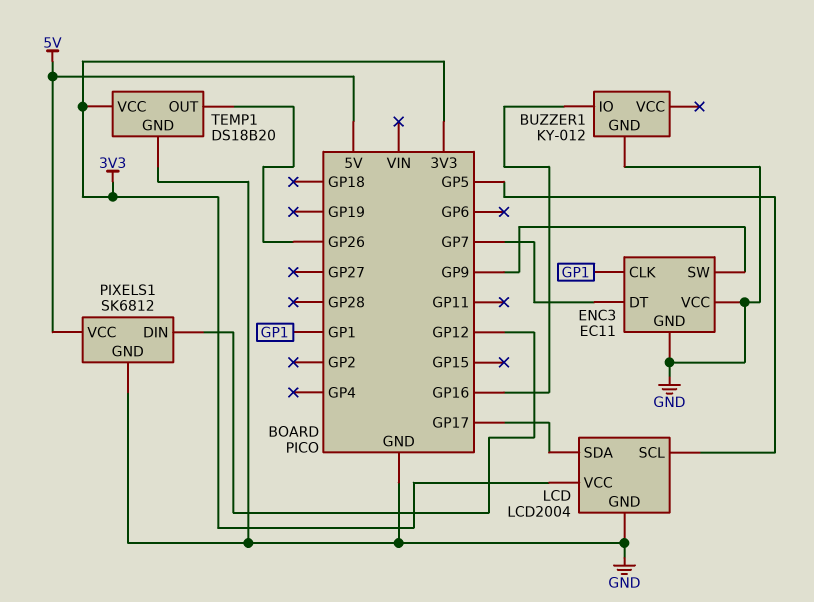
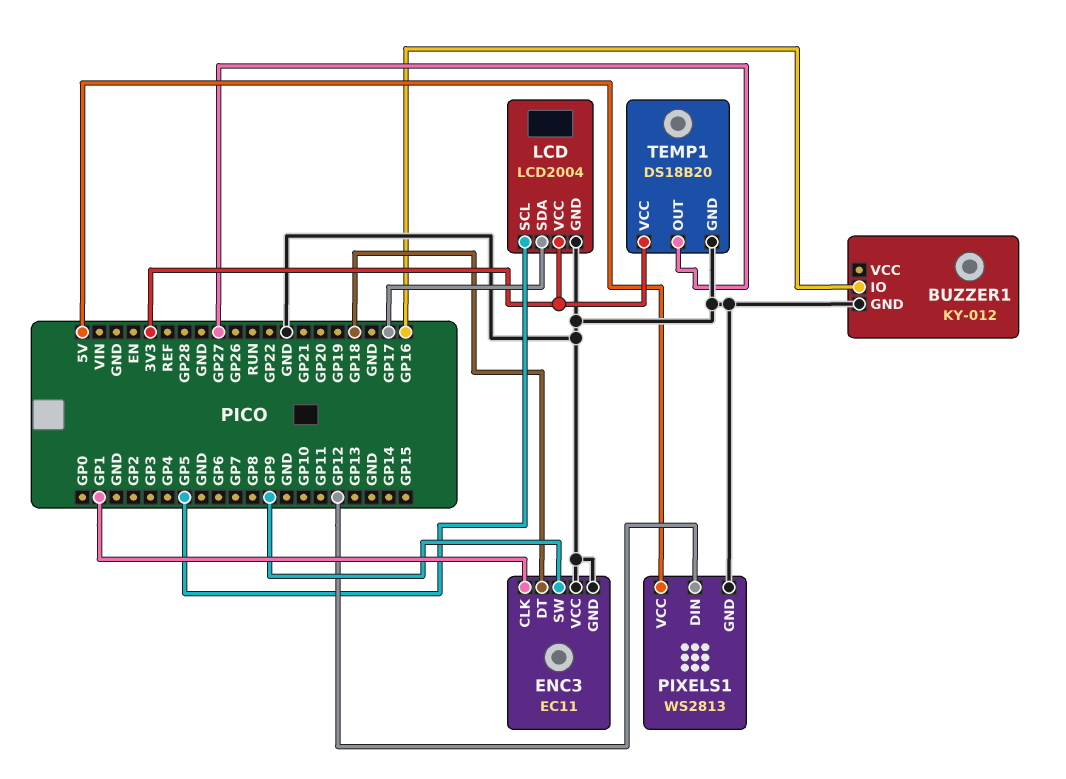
ENC3 pin DT: GP7 -> GP18
PIXELS1: SK6812 -> WS2813
TEMP1 pin OUT: GP26 -> GP27

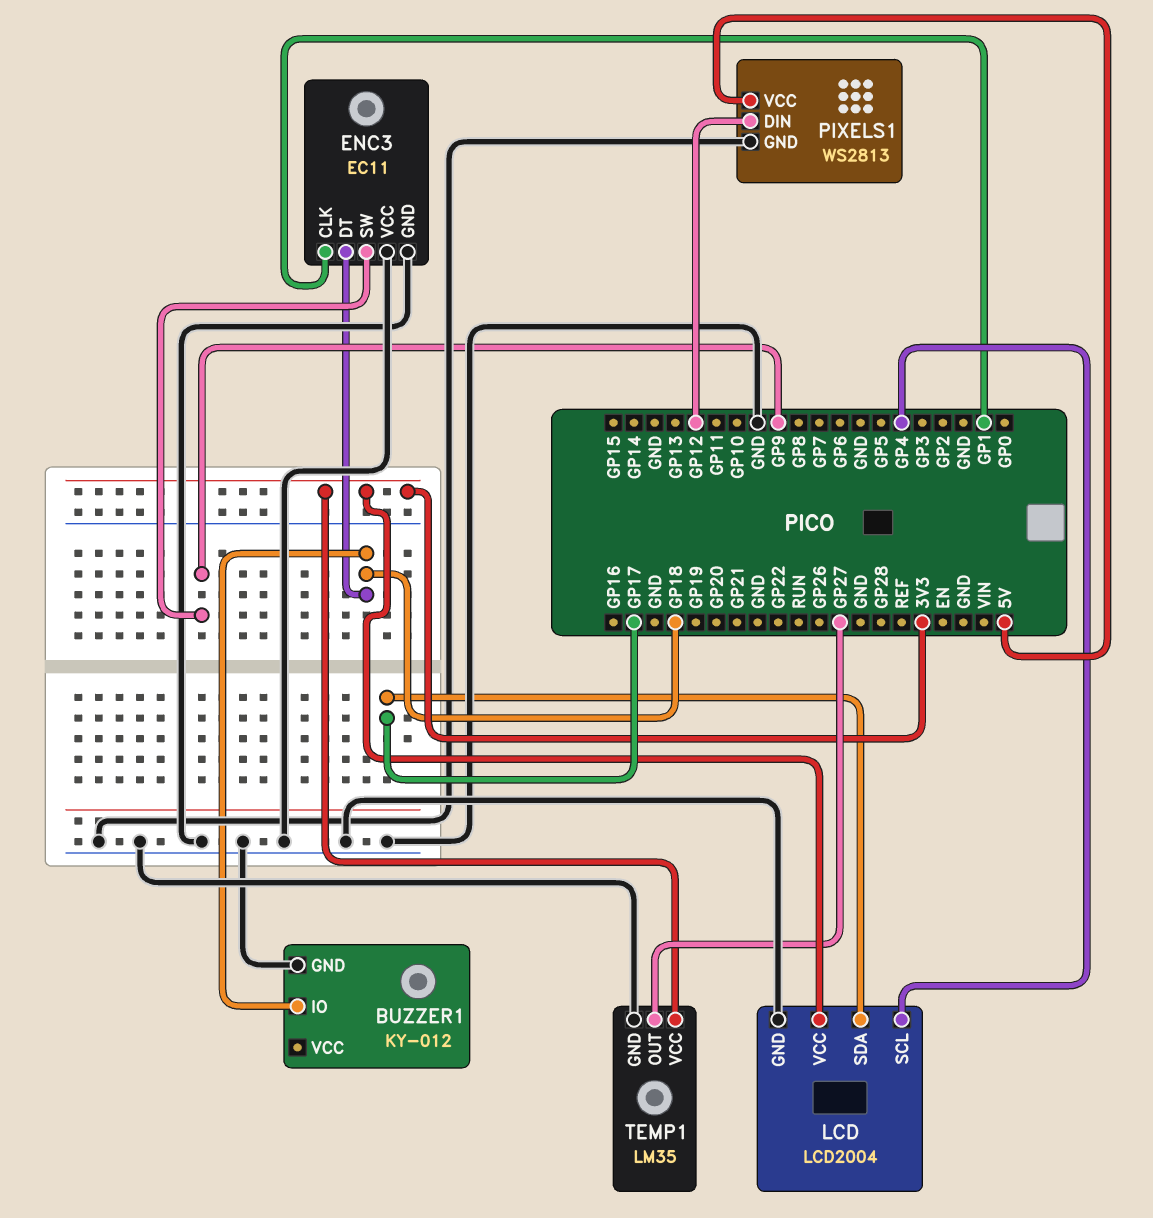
BUZZER1 pin IO: GP16 -> GP18
LCD pin SCL: GP5 -> GP4
TEMP1: DS18B20 -> LM35

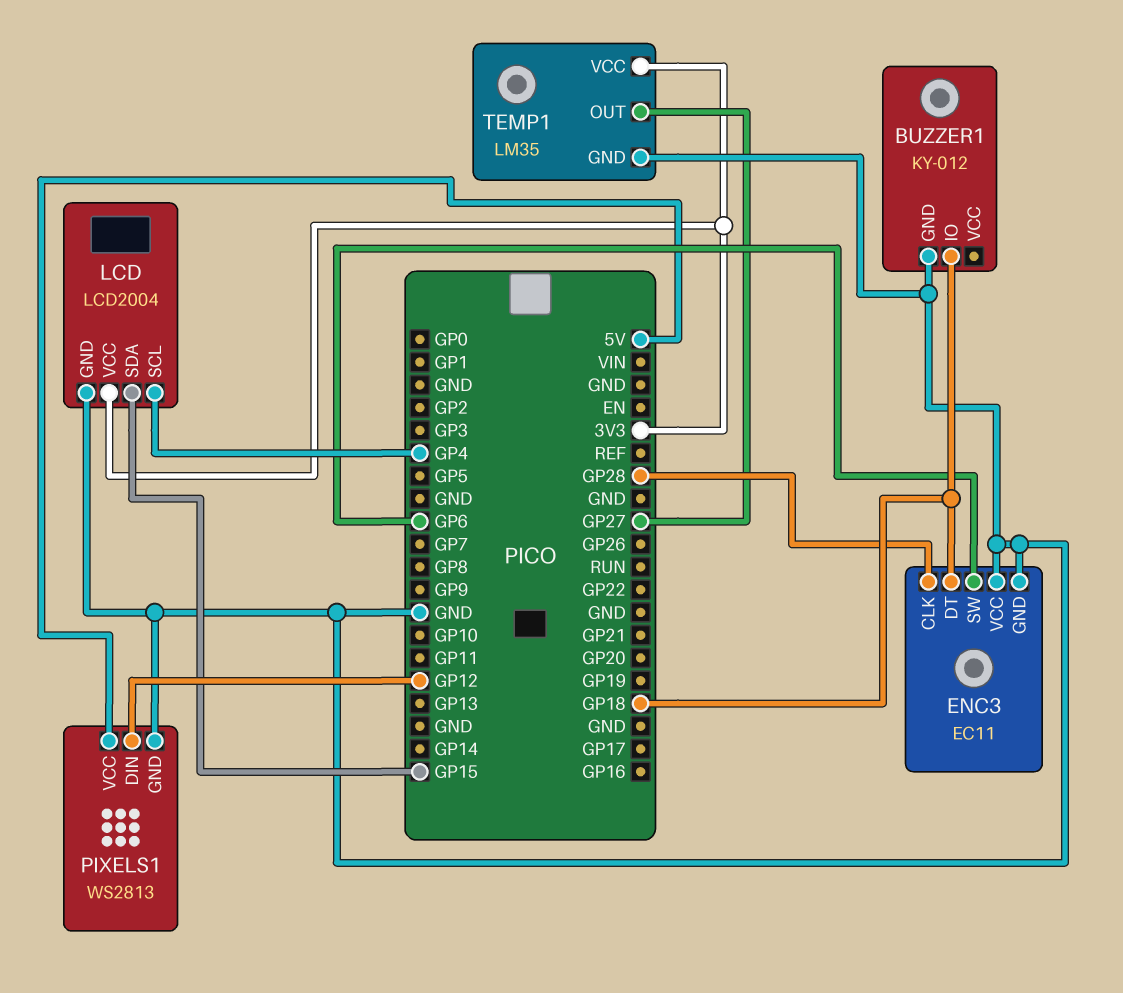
ENC3 pin CLK: GP1 -> GP28
ENC3 pin SW: GP9 -> GP6
LCD pin SDA: GP17 -> GP15

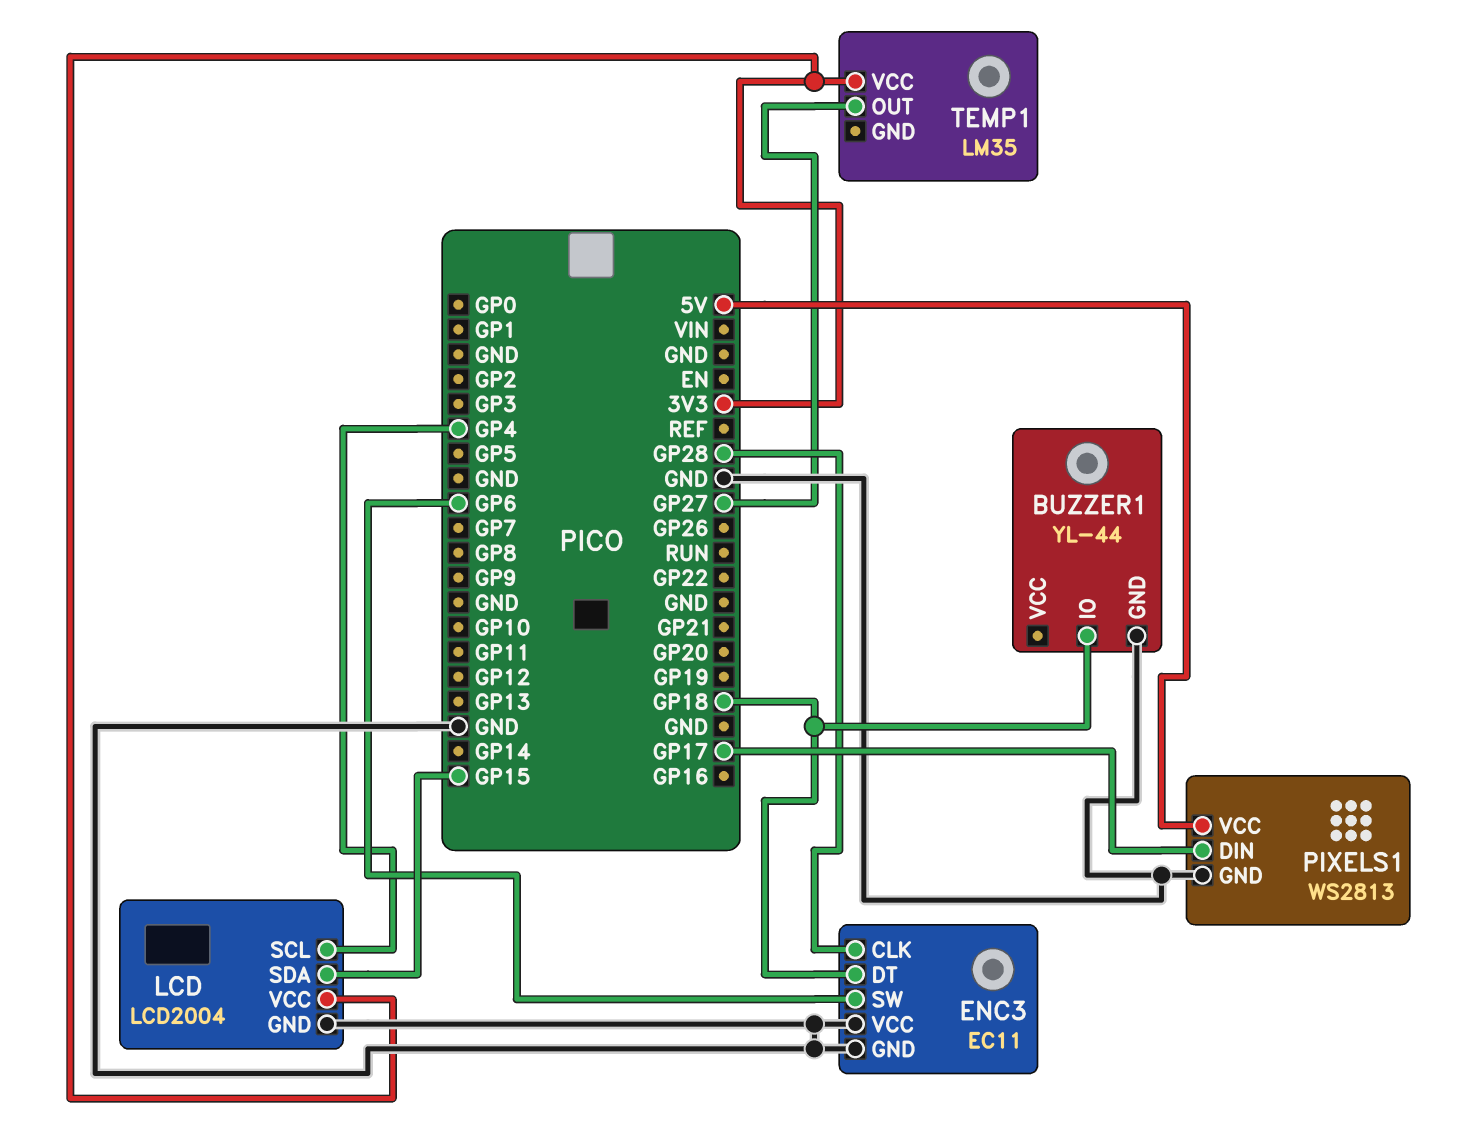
BUZZER1: KY-012 -> YL-44
PIXELS1 pin DIN: GP12 -> GP17
TEMP1 pin GND: GND -> none

